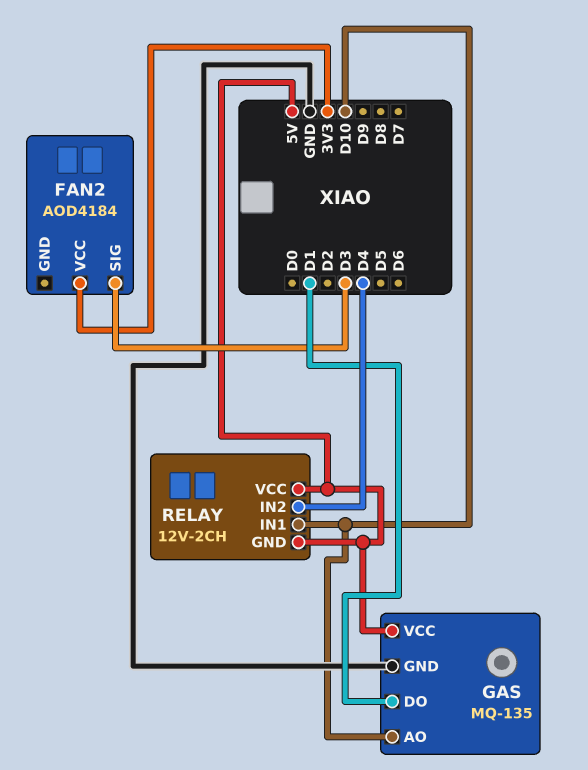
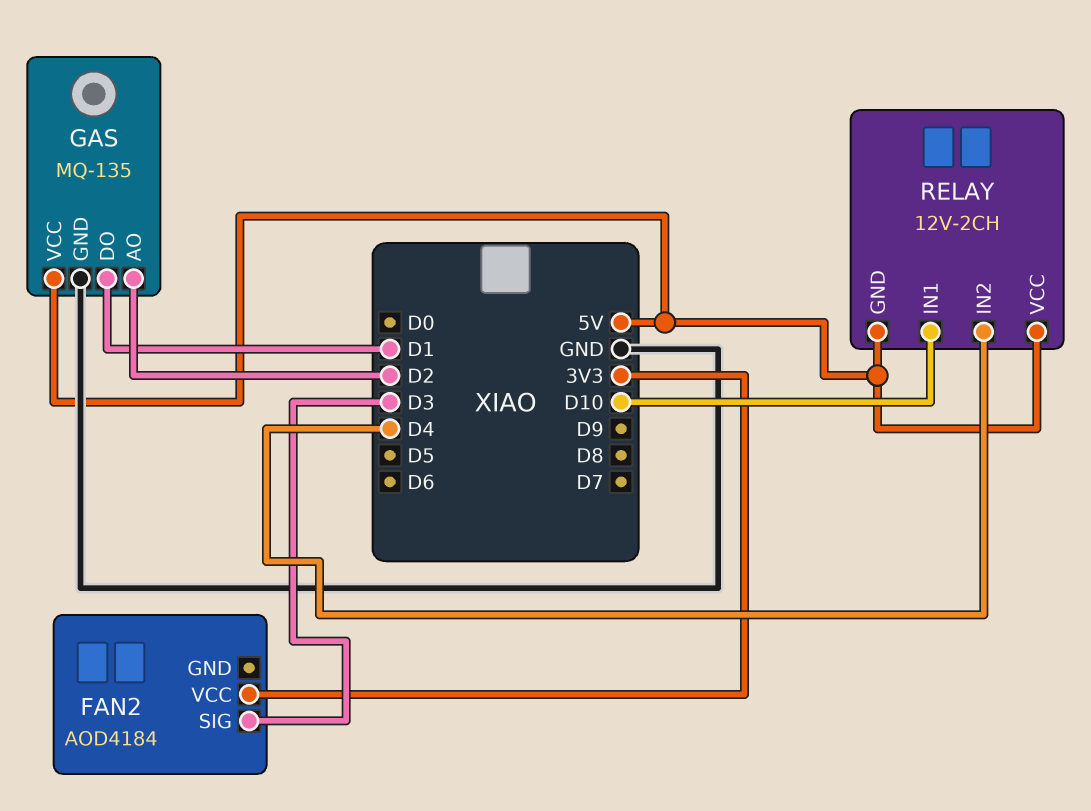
GAS pin AO: D10 -> D2

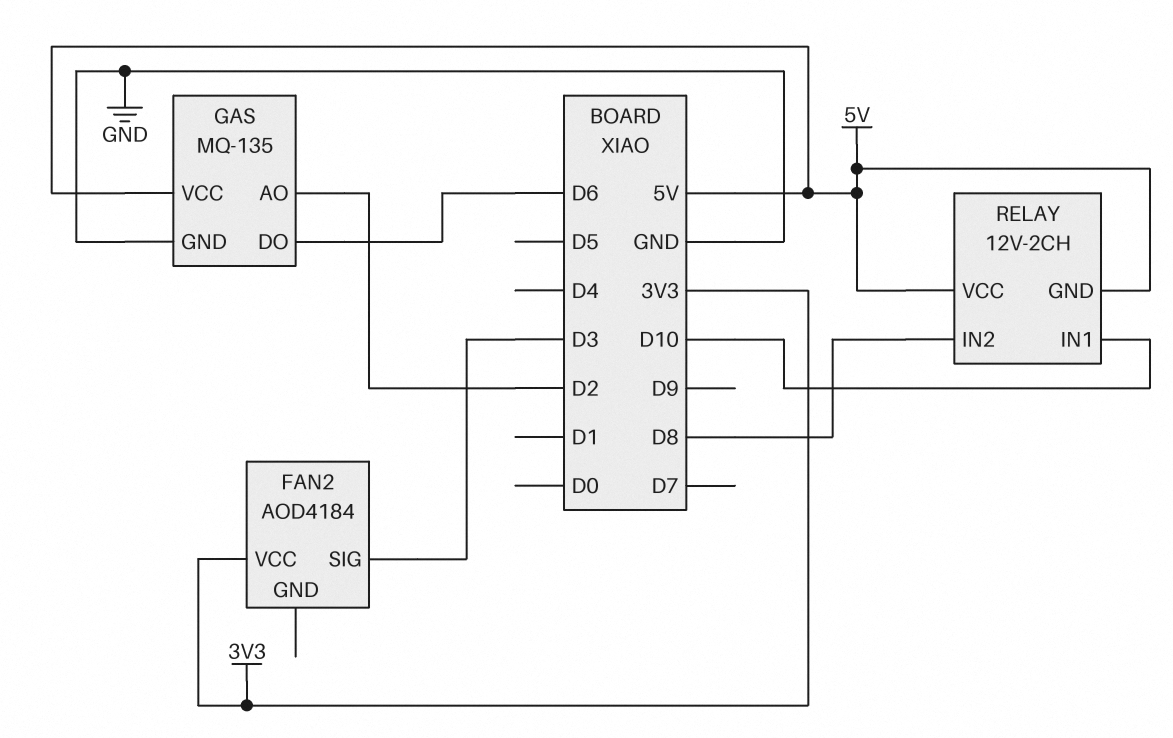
GAS pin DO: D1 -> D6
RELAY pin IN2: D4 -> D8

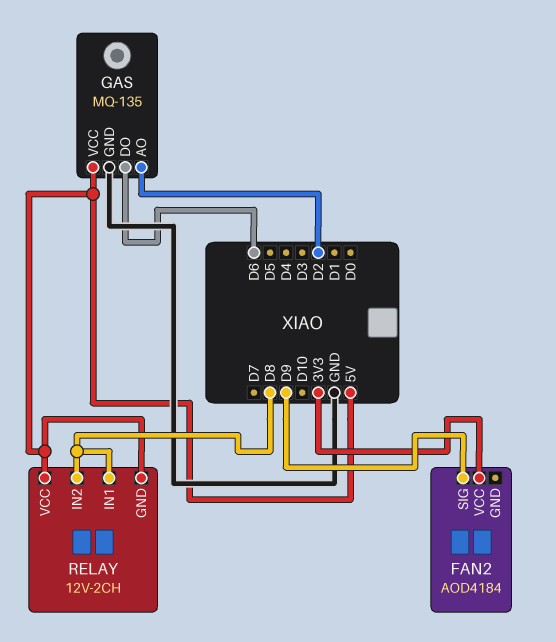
FAN2 pin SIG: D3 -> D9
RELAY pin IN1: D10 -> D8

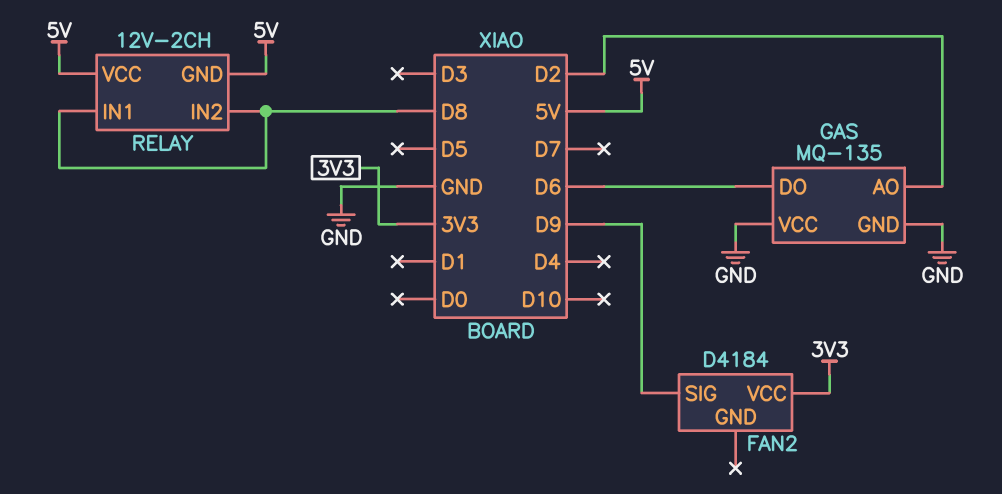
FAN2: AOD4184 -> D4184
GAS pin VCC: 5V -> GND

